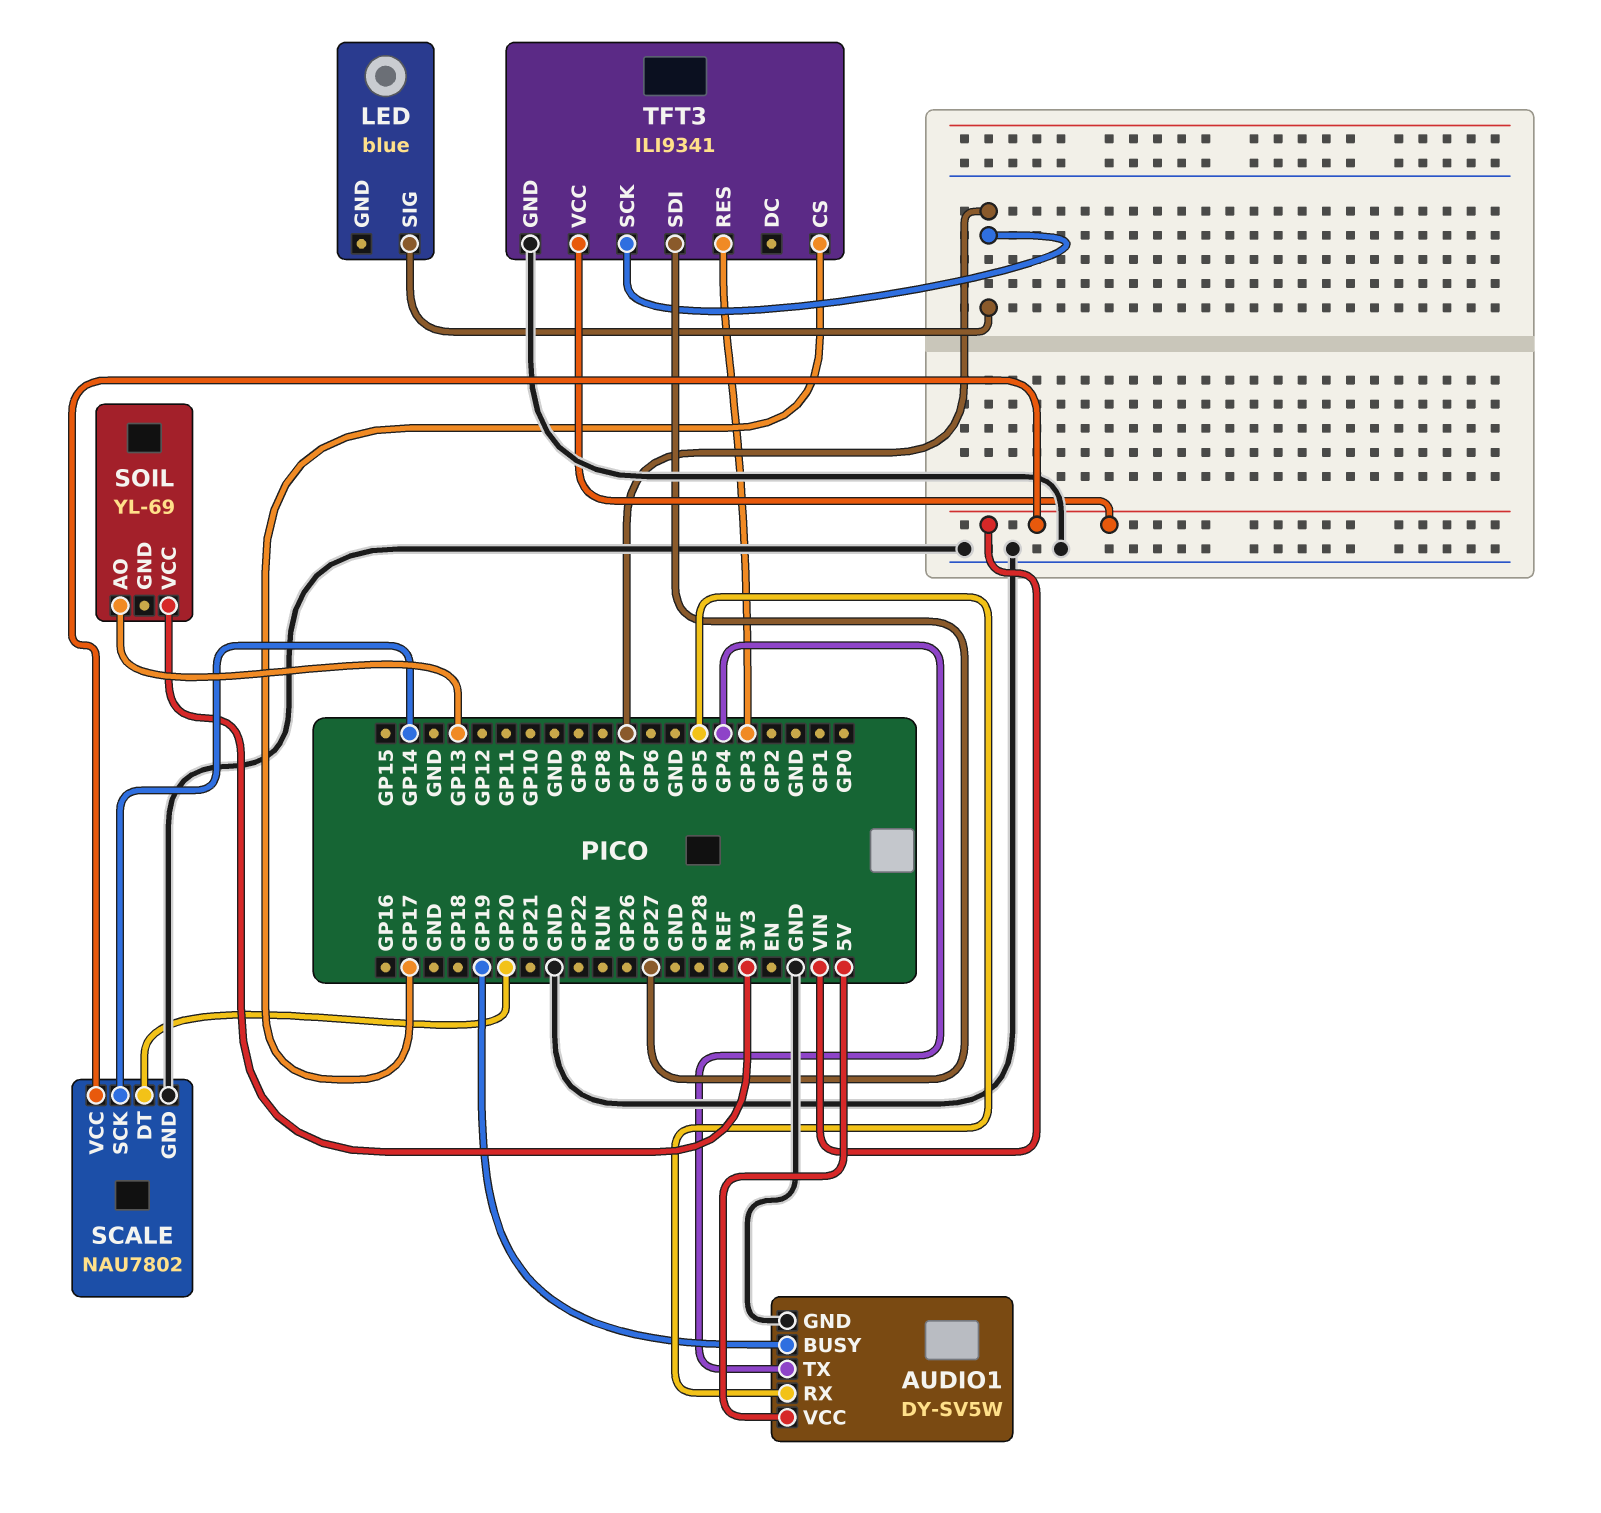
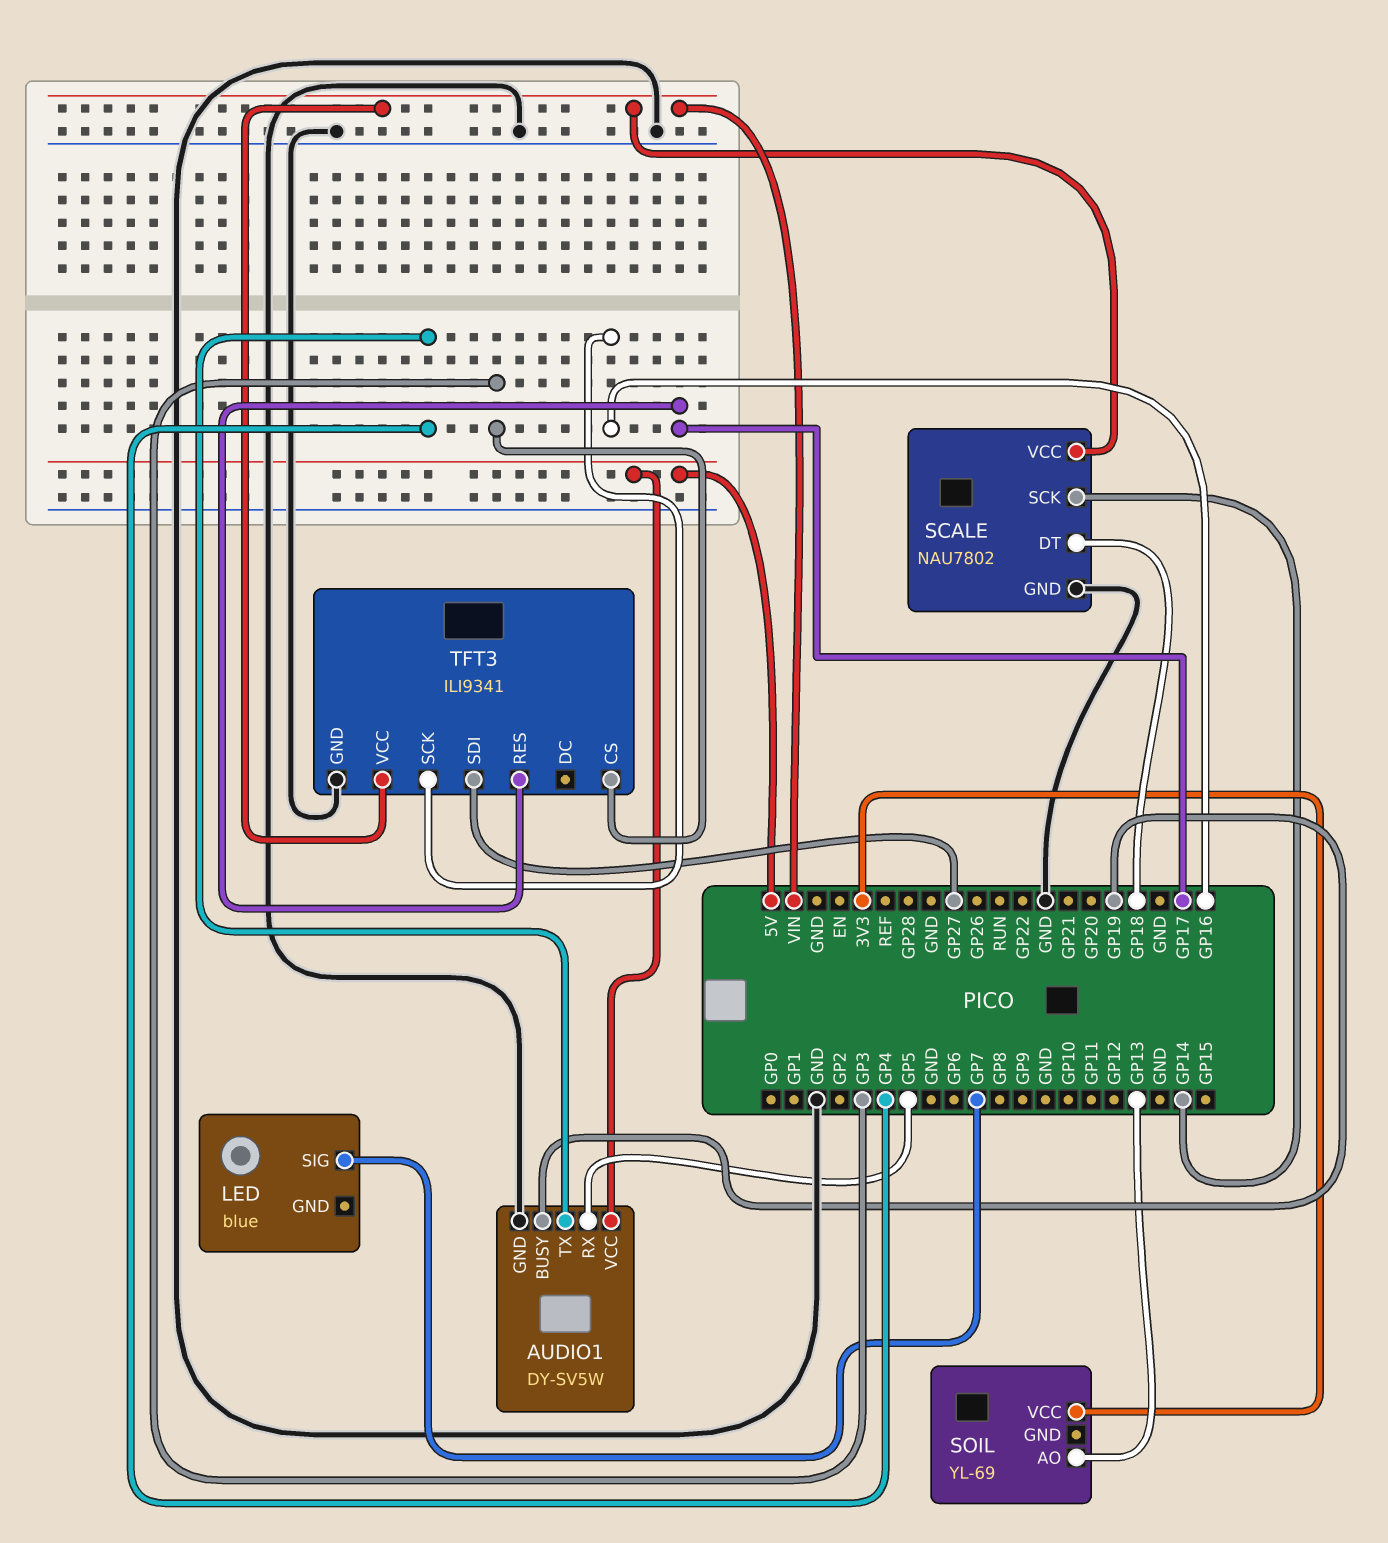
SCALE pin DT: GP20 -> GP18
TFT3 pin CS: GP17 -> GP3
TFT3 pin RES: GP3 -> GP17
TFT3 pin SCK: GP7 -> GP16

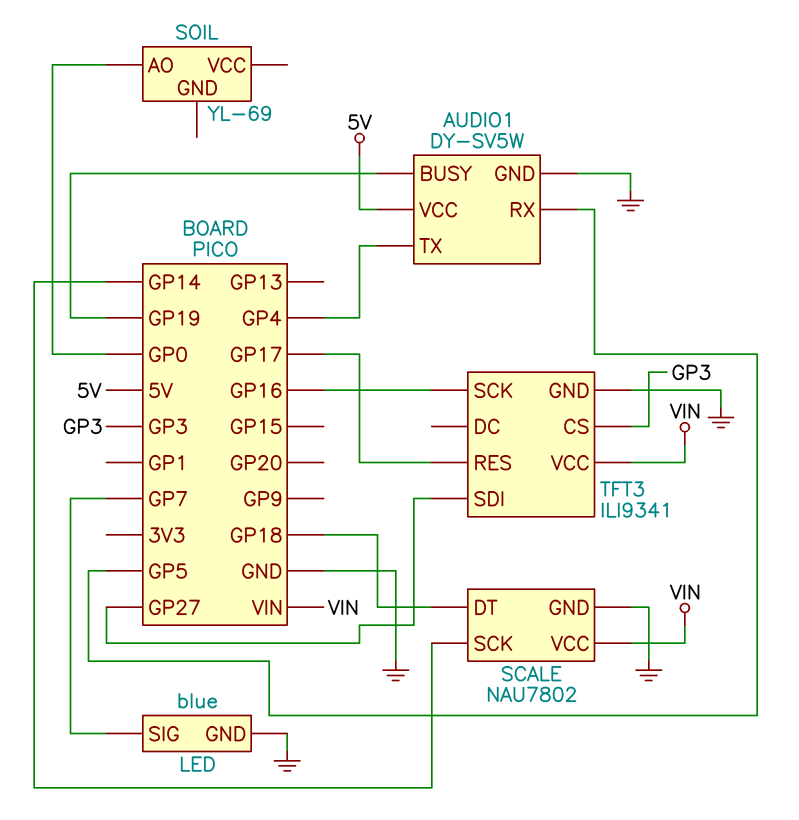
LED pin GND: none -> GND
SOIL pin AO: GP13 -> GP0
SOIL pin VCC: 3V3 -> none

